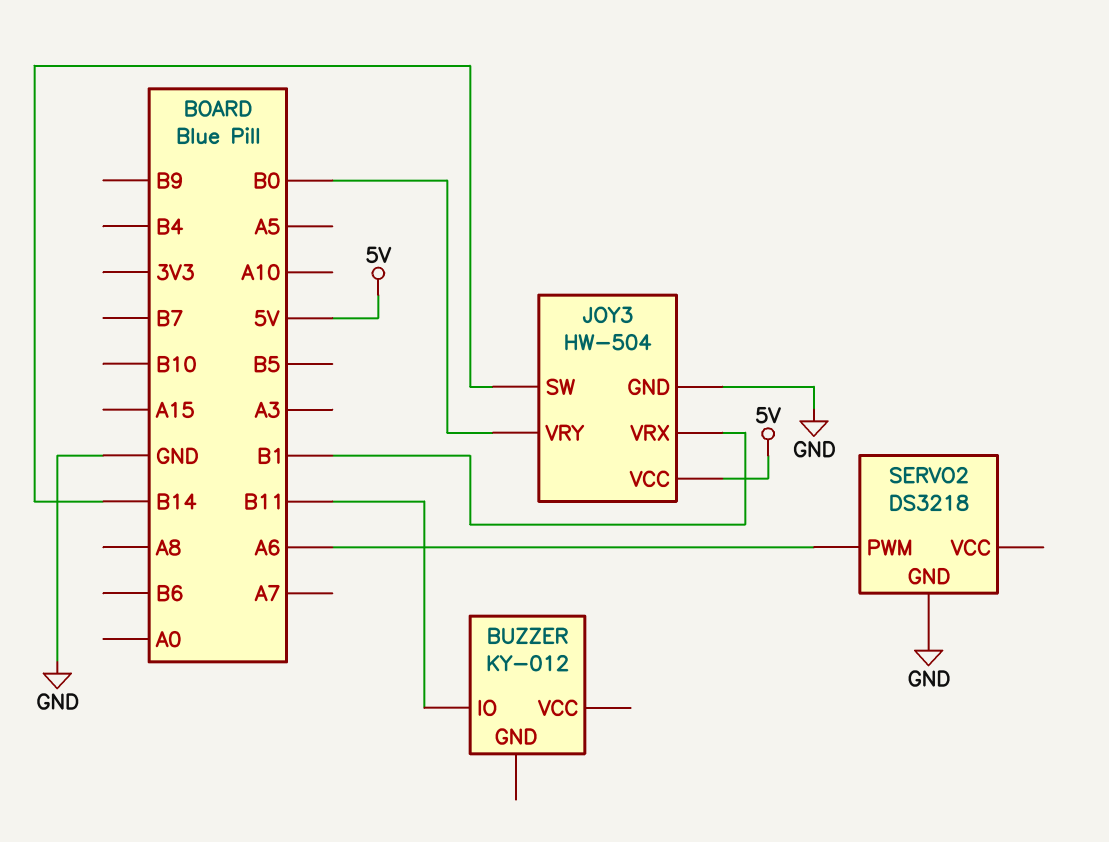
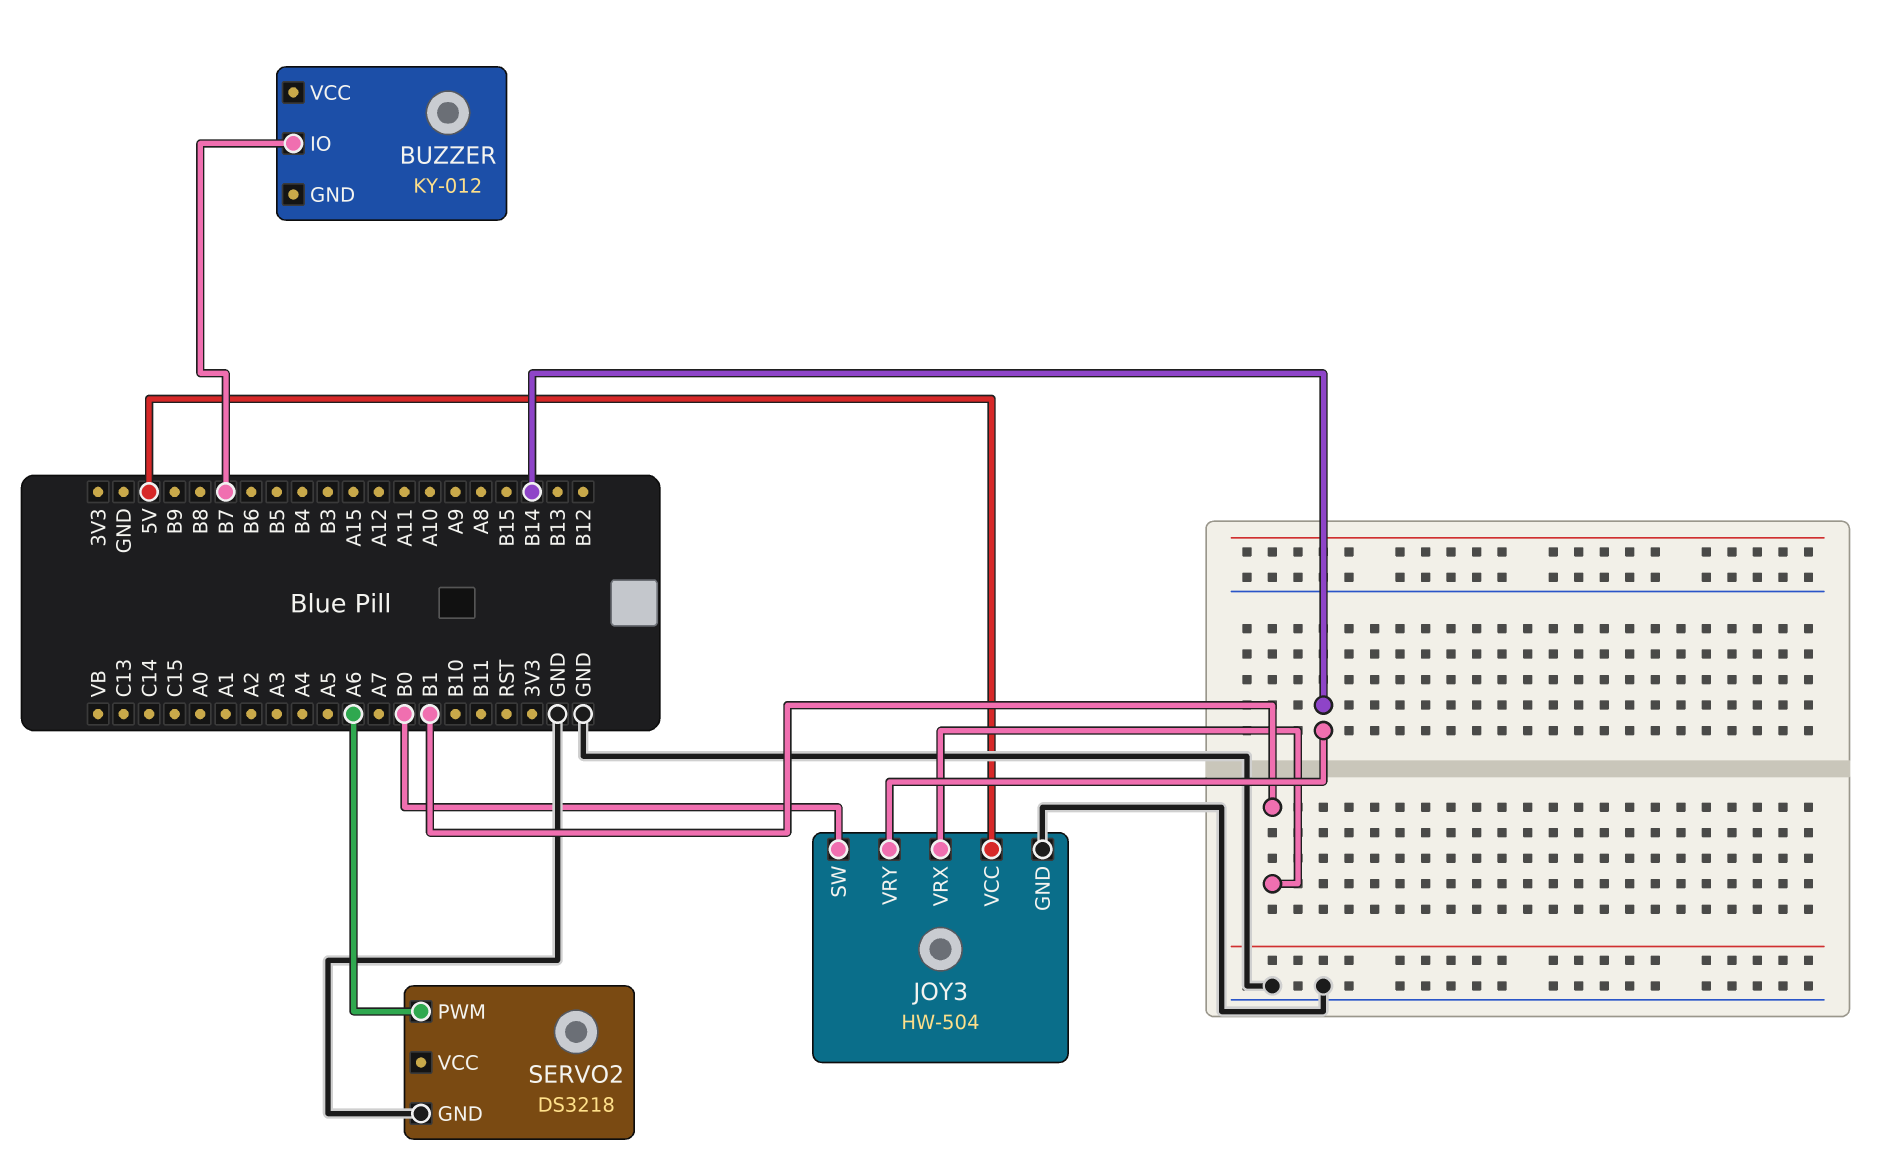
BUZZER pin IO: B11 -> B7
JOY3 pin SW: B14 -> B0
JOY3 pin VRY: B0 -> B14

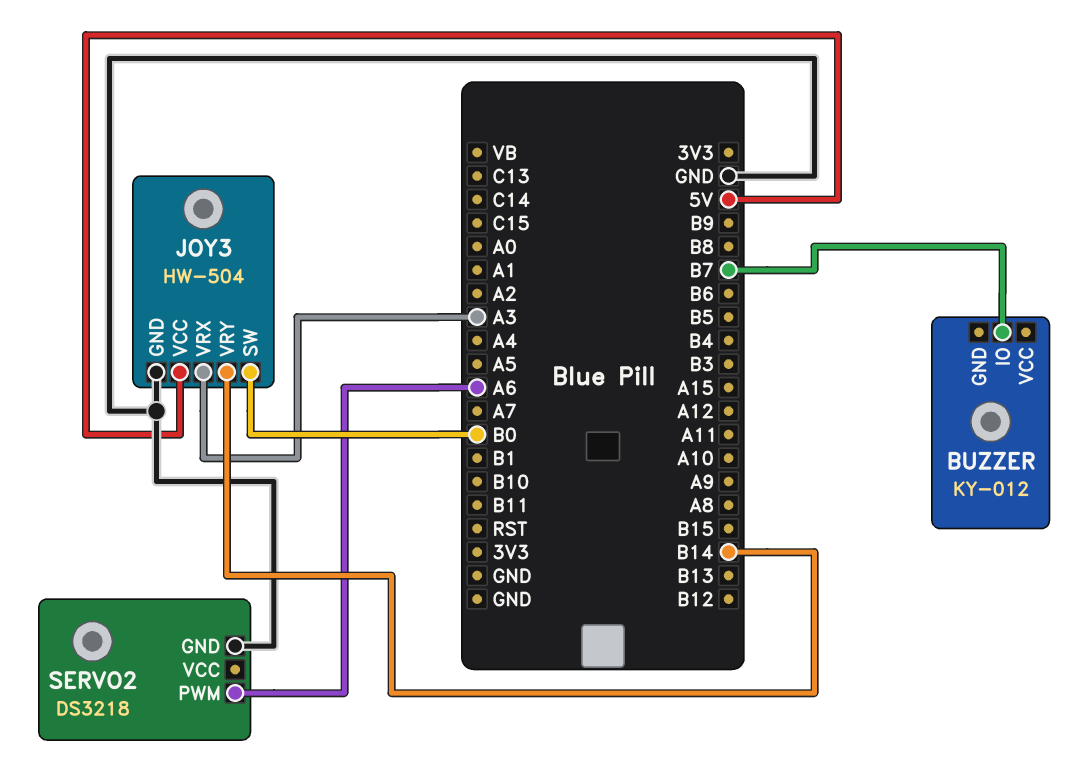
JOY3 pin VRX: B1 -> A3

